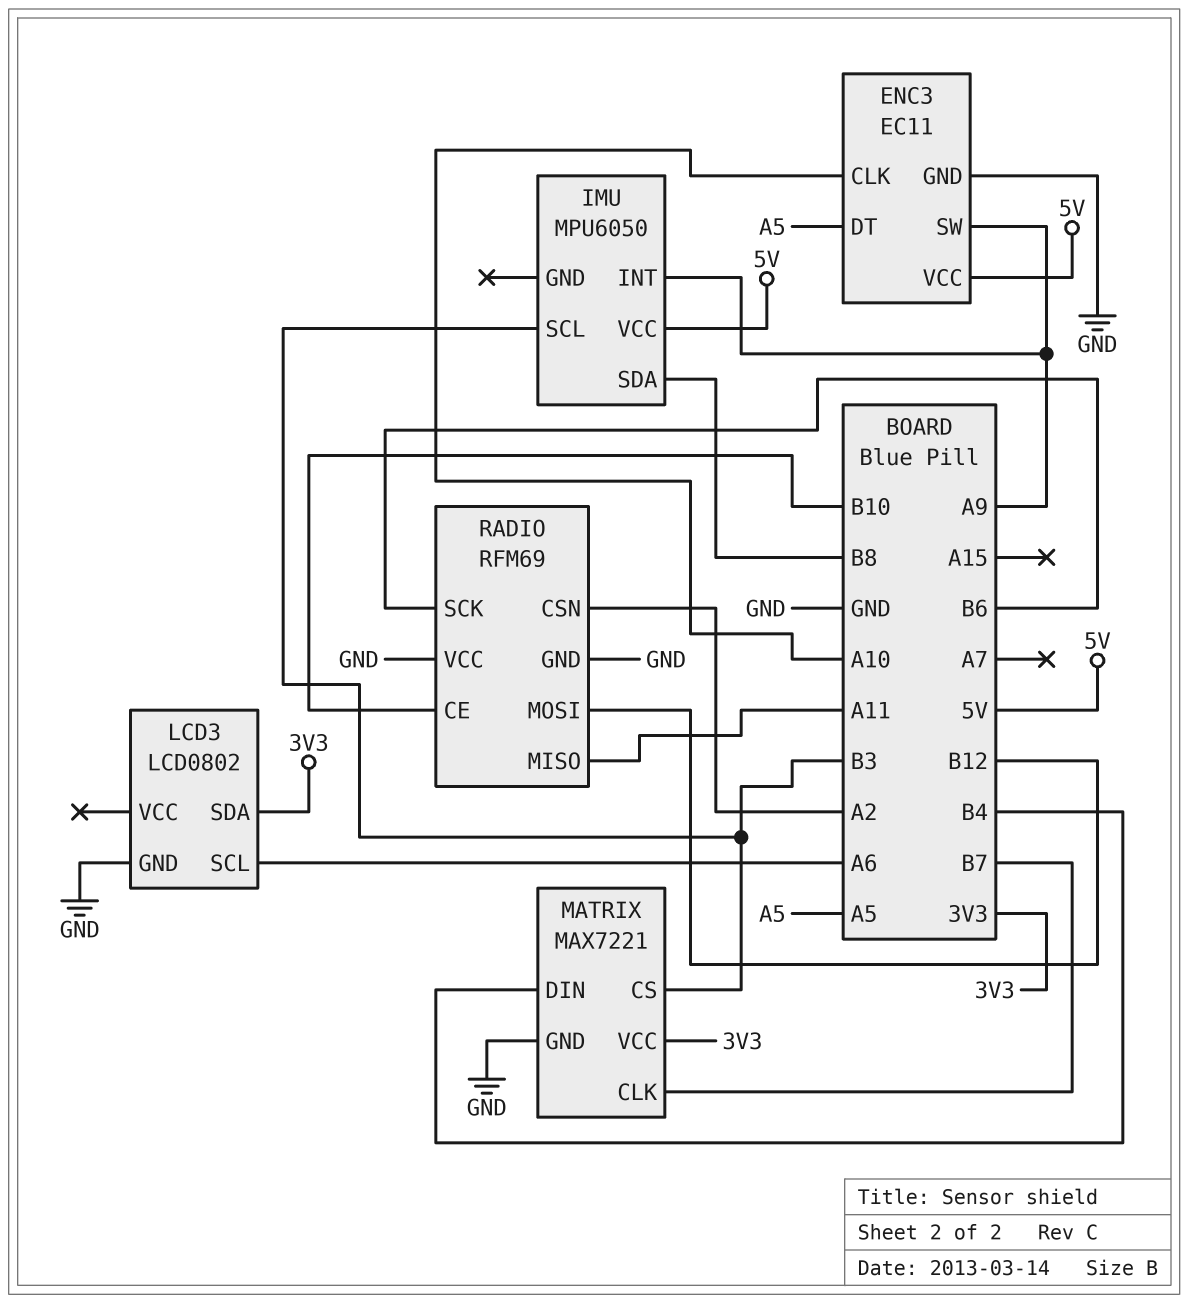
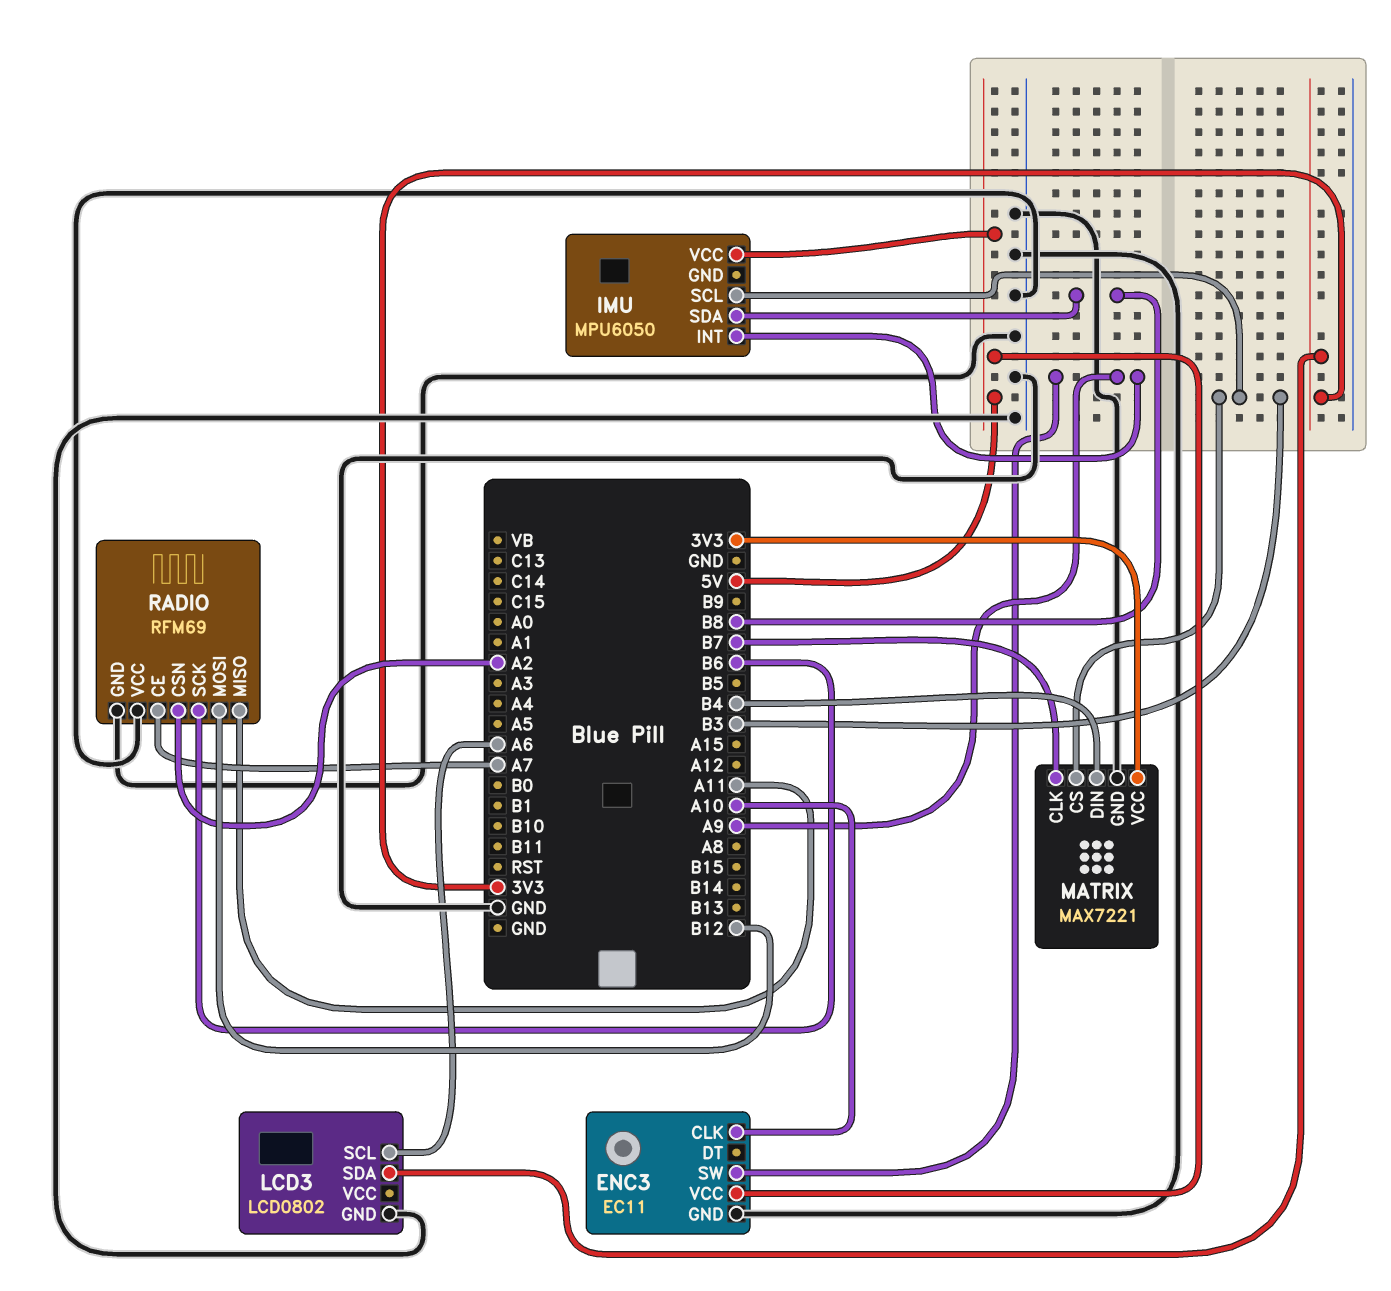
ENC3 pin DT: A5 -> none
RADIO pin CE: B10 -> A7

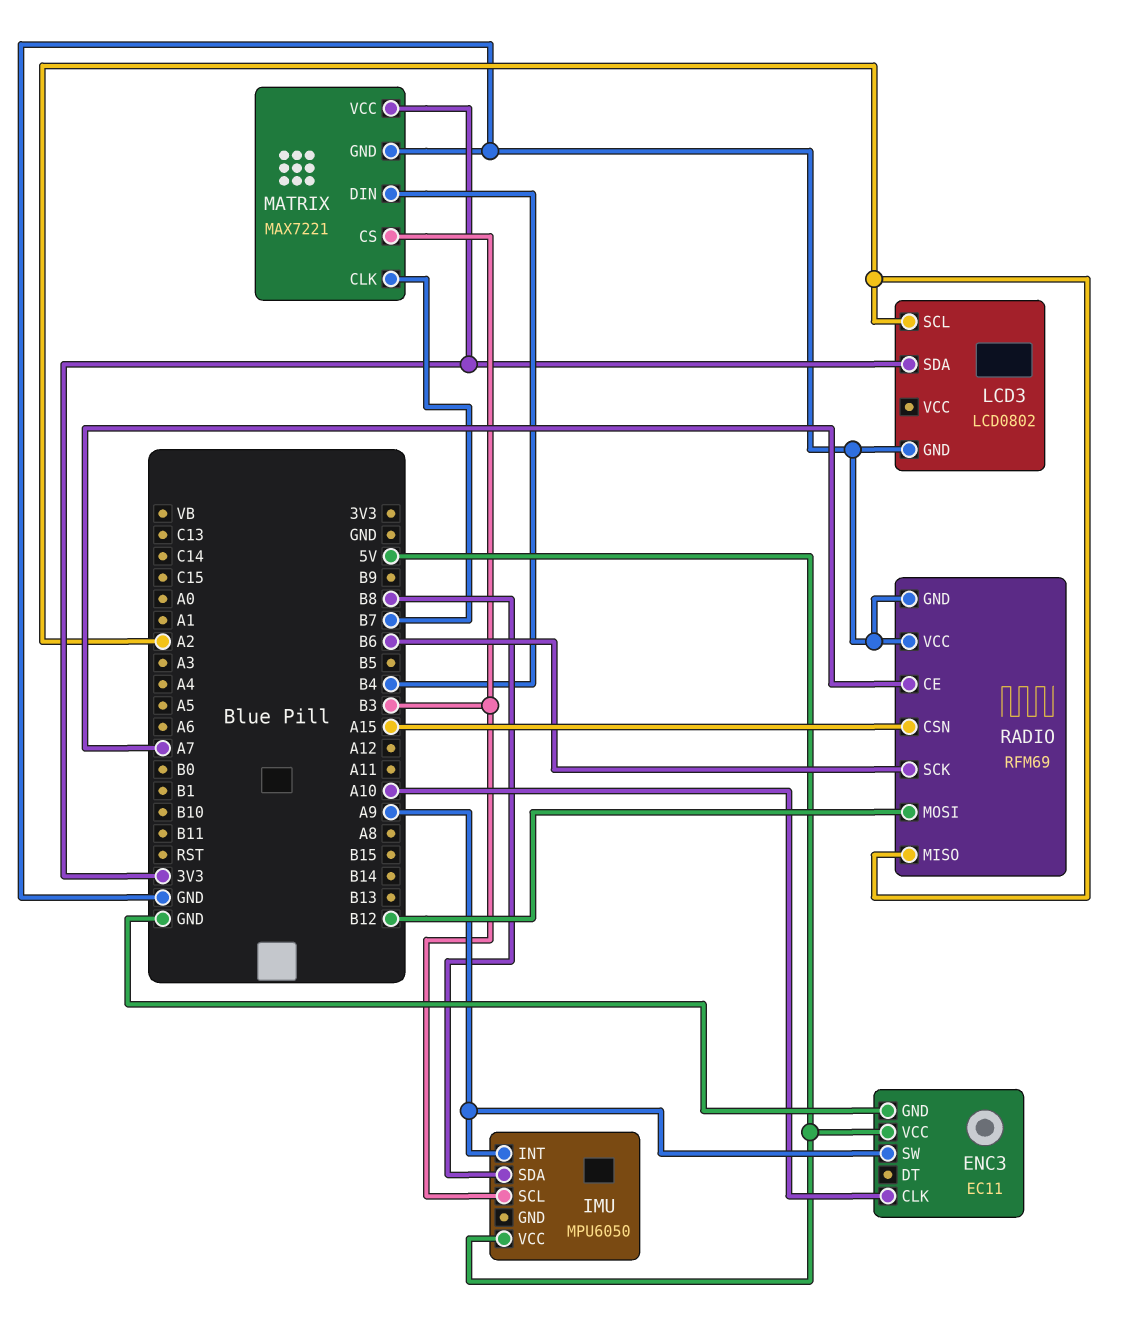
LCD3 pin SCL: A6 -> A2
RADIO pin CSN: A2 -> A15
RADIO pin MISO: A11 -> A2

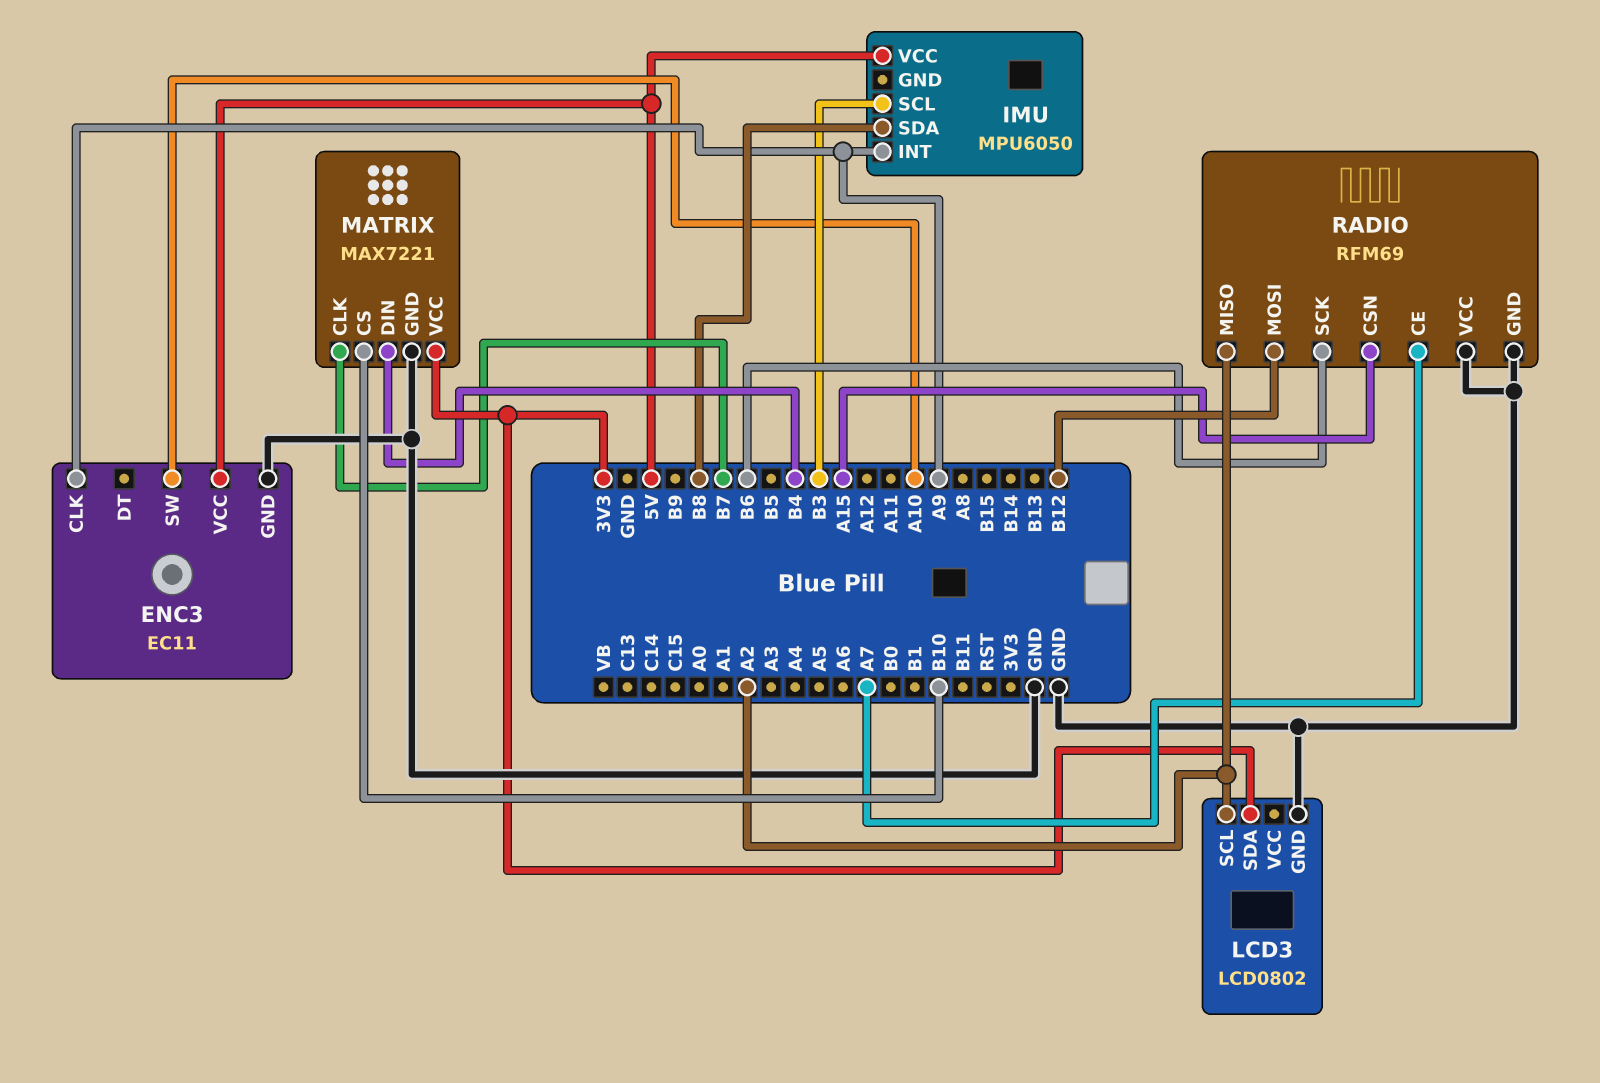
ENC3 pin CLK: A10 -> A9
ENC3 pin SW: A9 -> A10
MATRIX pin CS: B3 -> B10

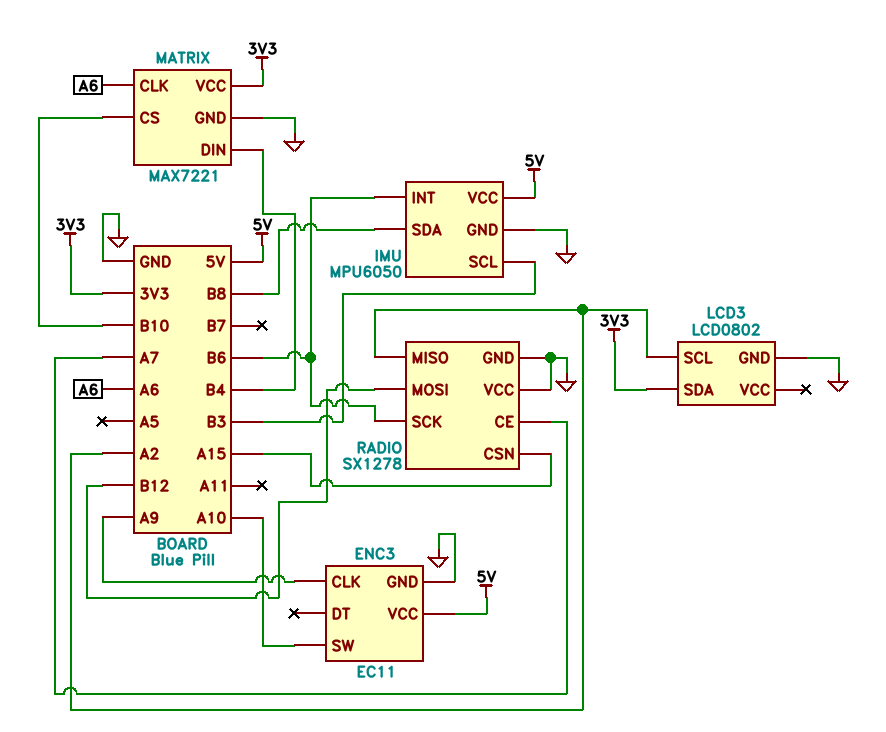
IMU pin GND: none -> GND
IMU pin INT: A9 -> B6
MATRIX pin CLK: B7 -> A6
RADIO: RFM69 -> SX1278

